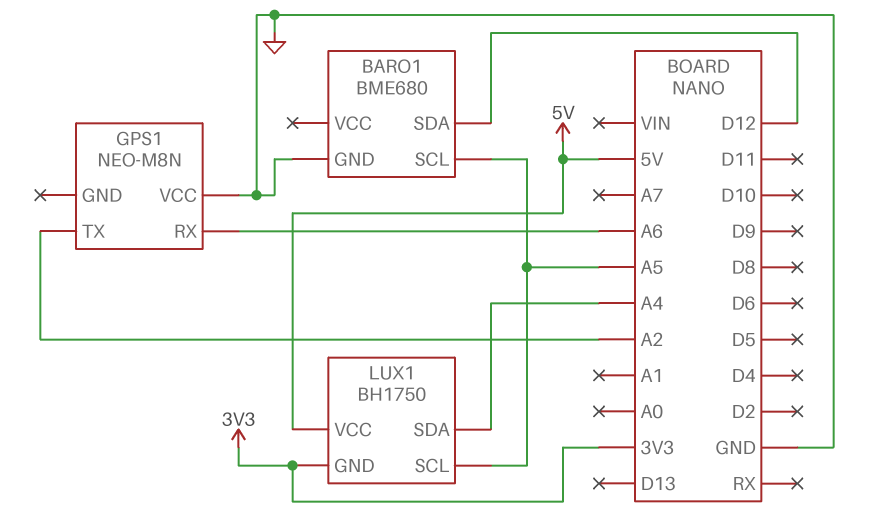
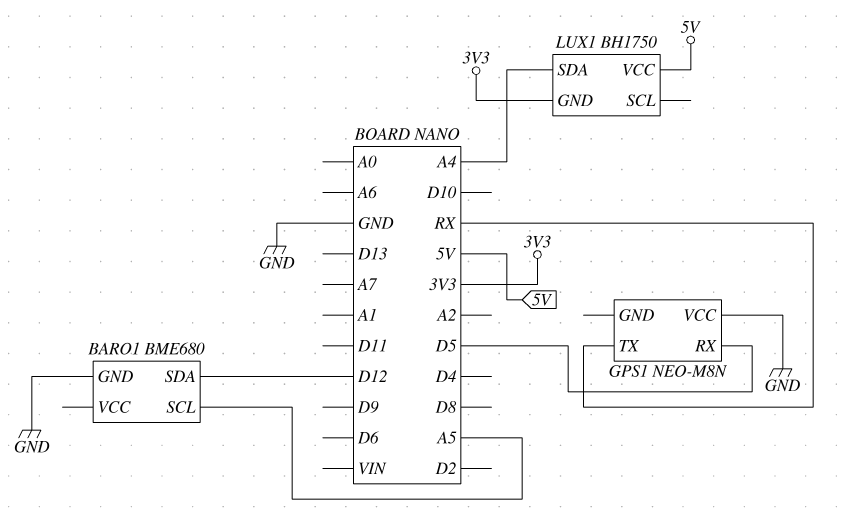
GPS1 pin RX: A6 -> D5
GPS1 pin TX: A2 -> RX
LUX1 pin SCL: A5 -> none

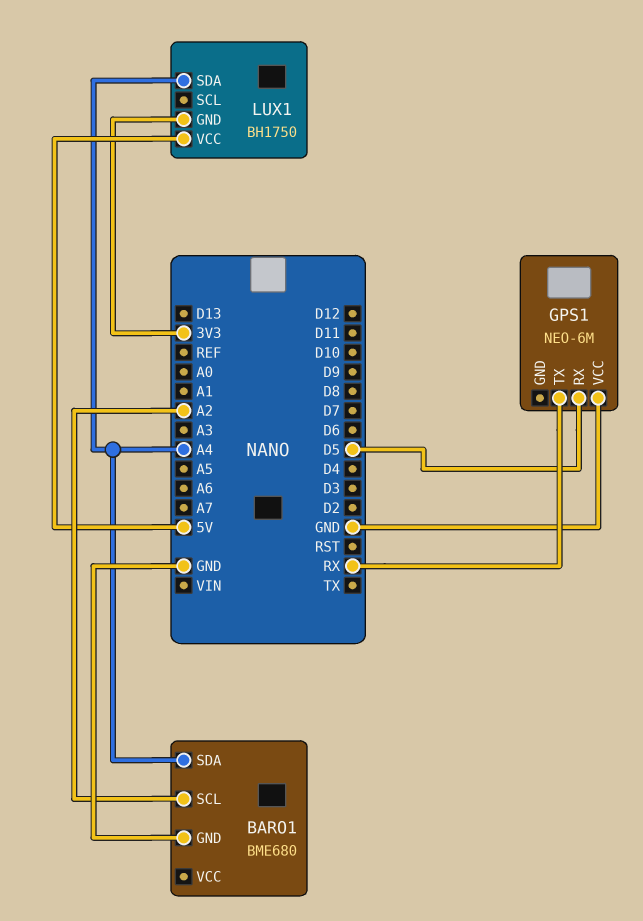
BARO1 pin SCL: A5 -> A2
BARO1 pin SDA: D12 -> A4
GPS1: NEO-M8N -> NEO-6M

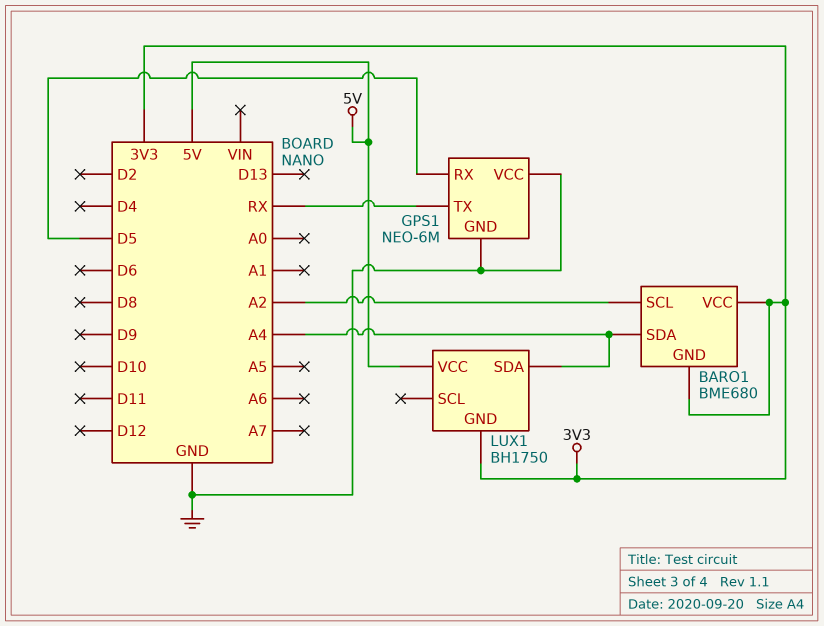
BARO1 pin GND: GND -> 3V3
BARO1 pin VCC: none -> 3V3
GPS1 pin GND: none -> GND

